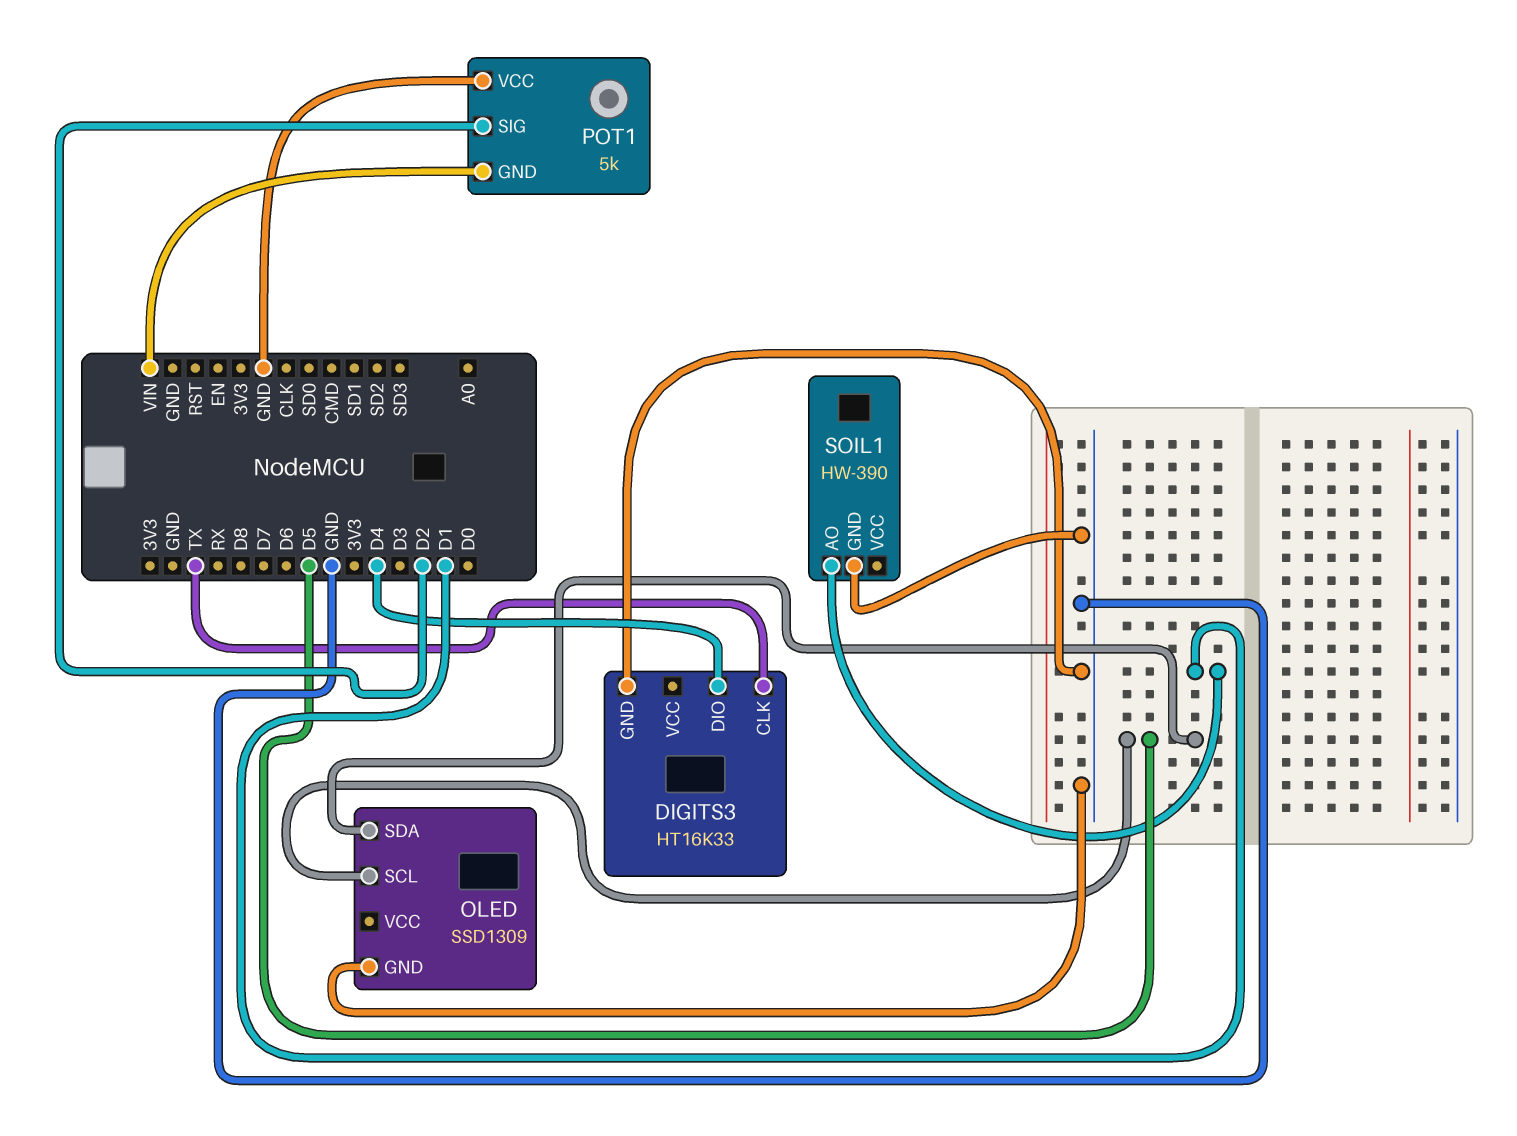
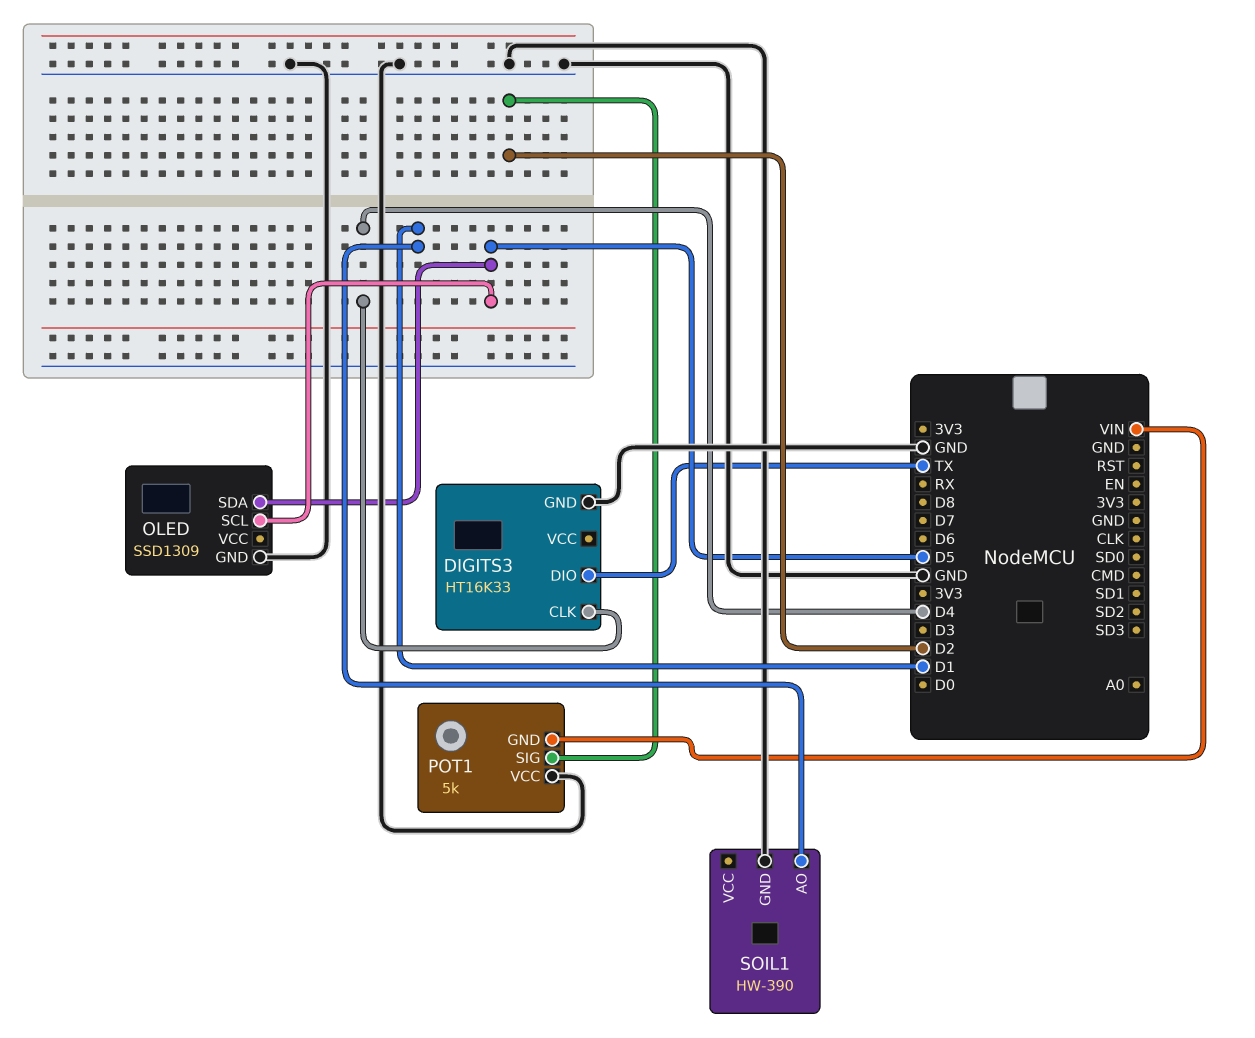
DIGITS3 pin CLK: TX -> D4
DIGITS3 pin DIO: D4 -> TX

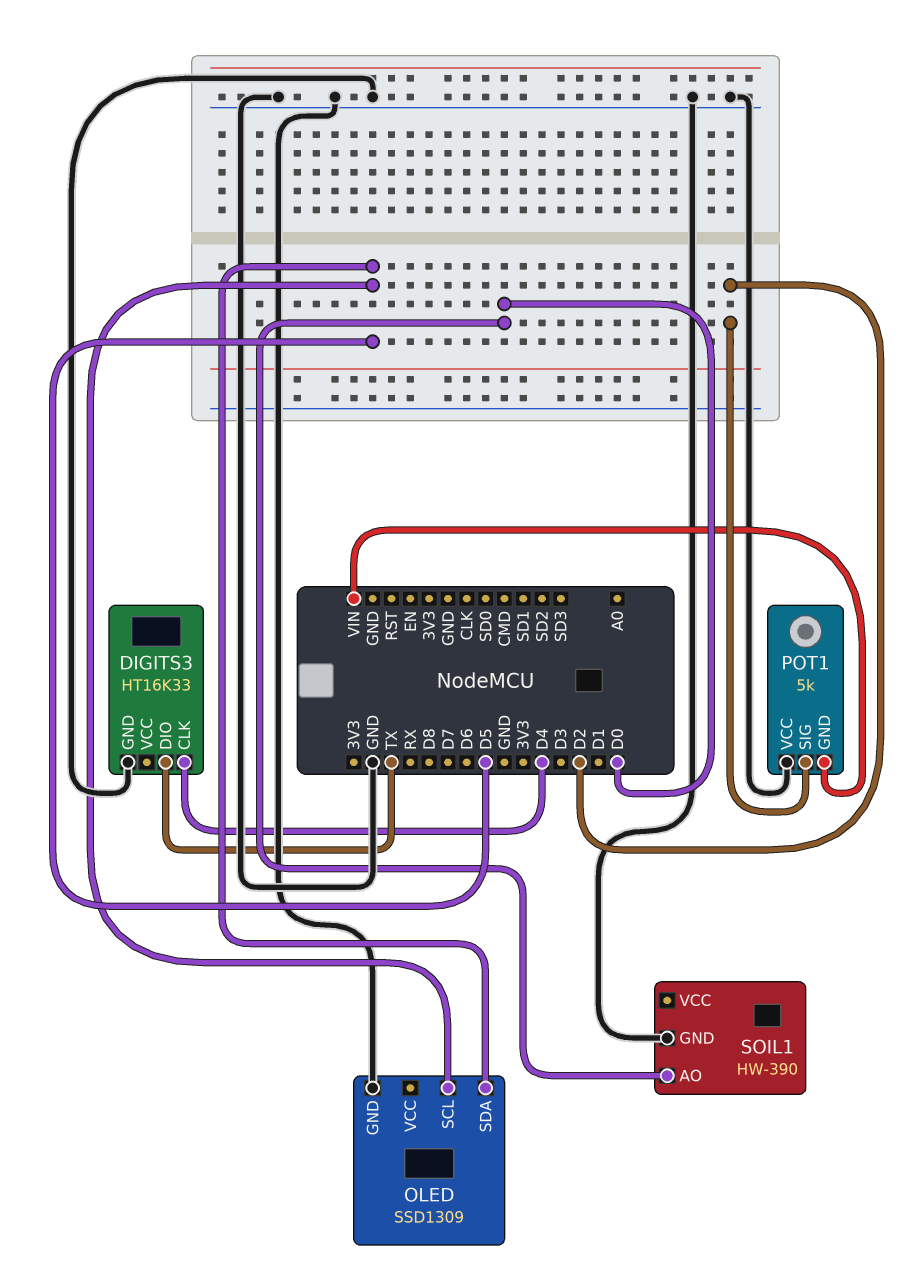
SOIL1 pin AO: D1 -> D0

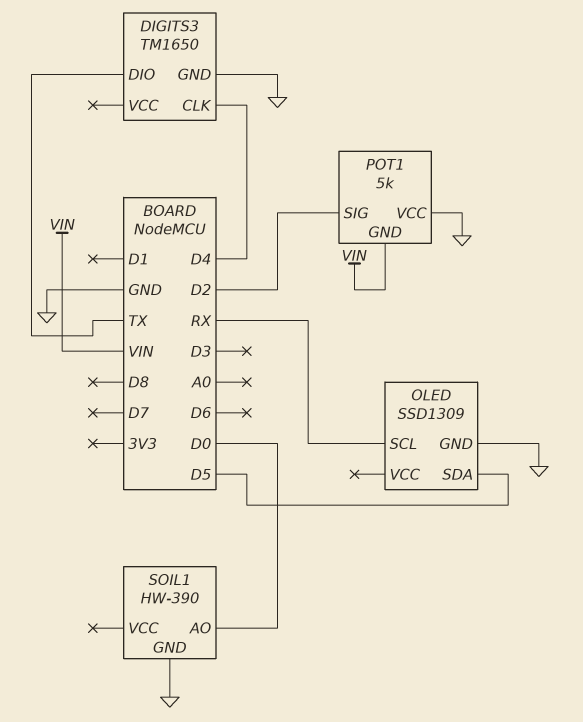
DIGITS3: HT16K33 -> TM1650
OLED pin SCL: D5 -> RX

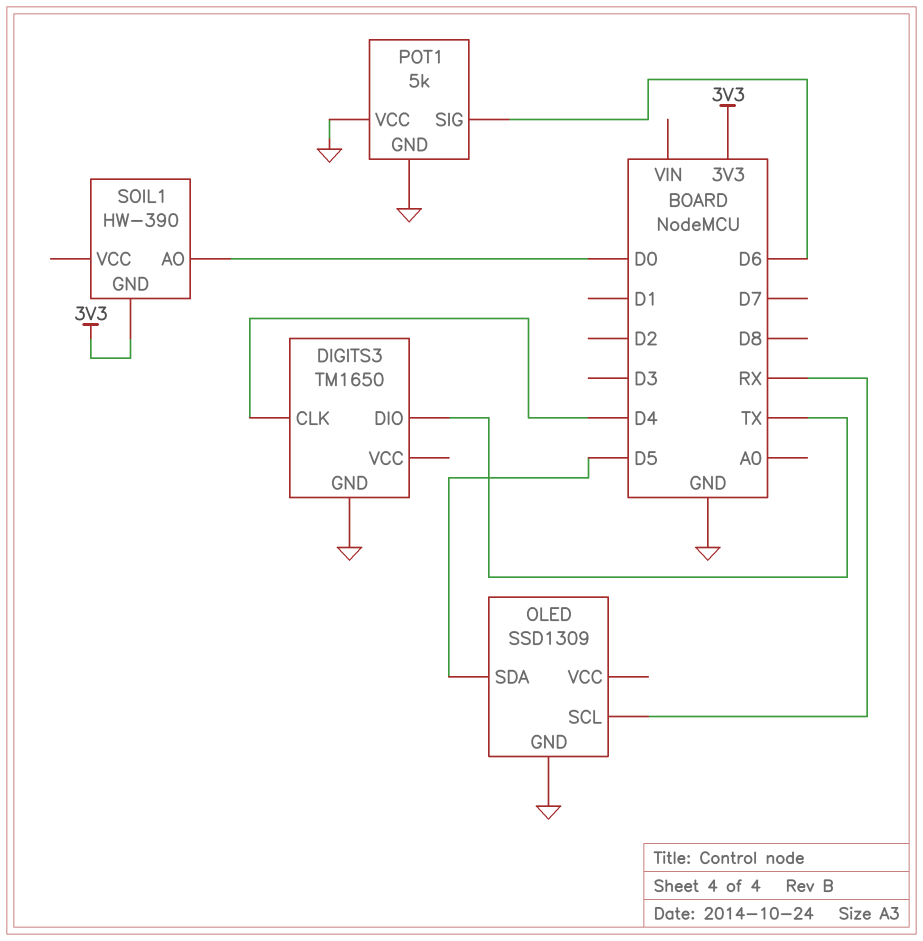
POT1 pin GND: VIN -> GND
POT1 pin SIG: D2 -> D6
SOIL1 pin GND: GND -> 3V3

